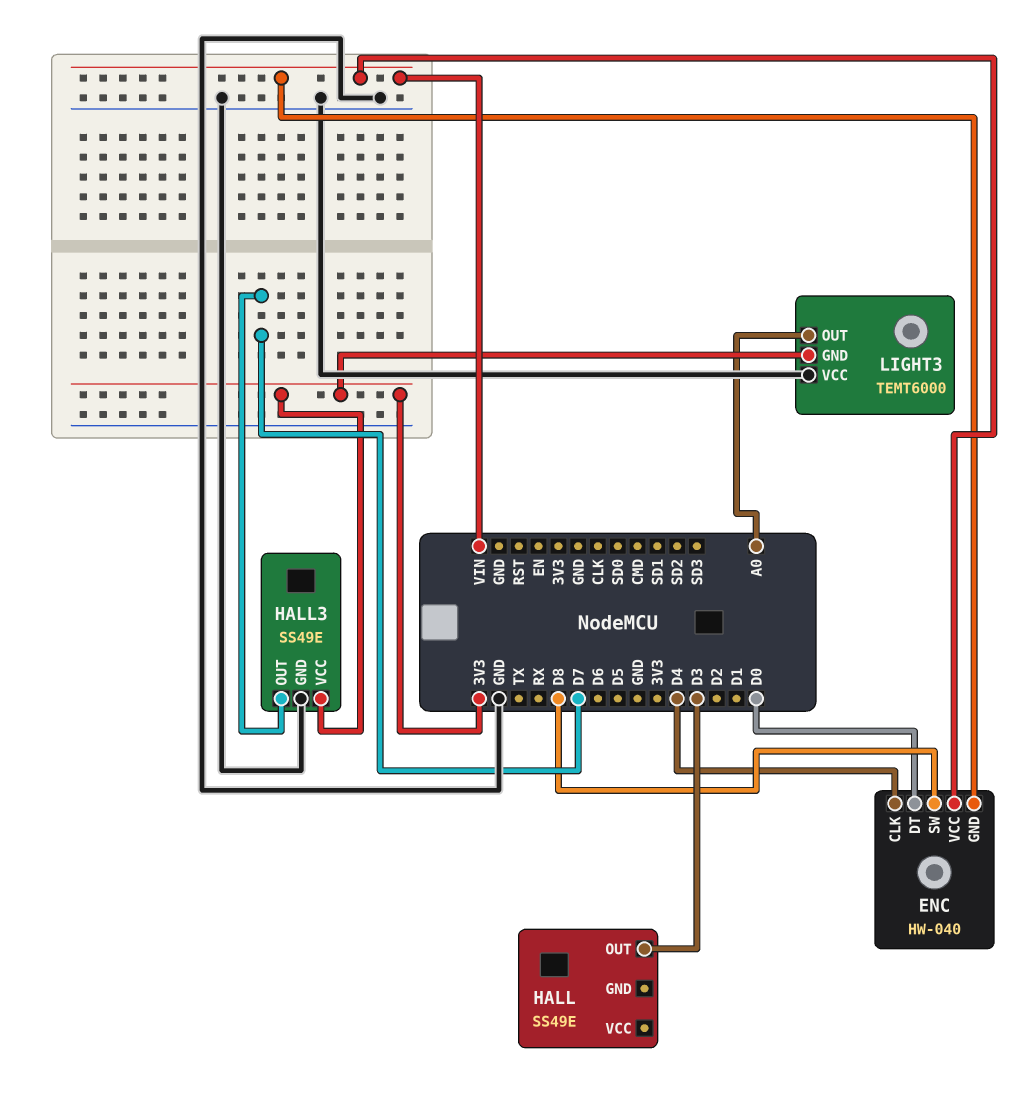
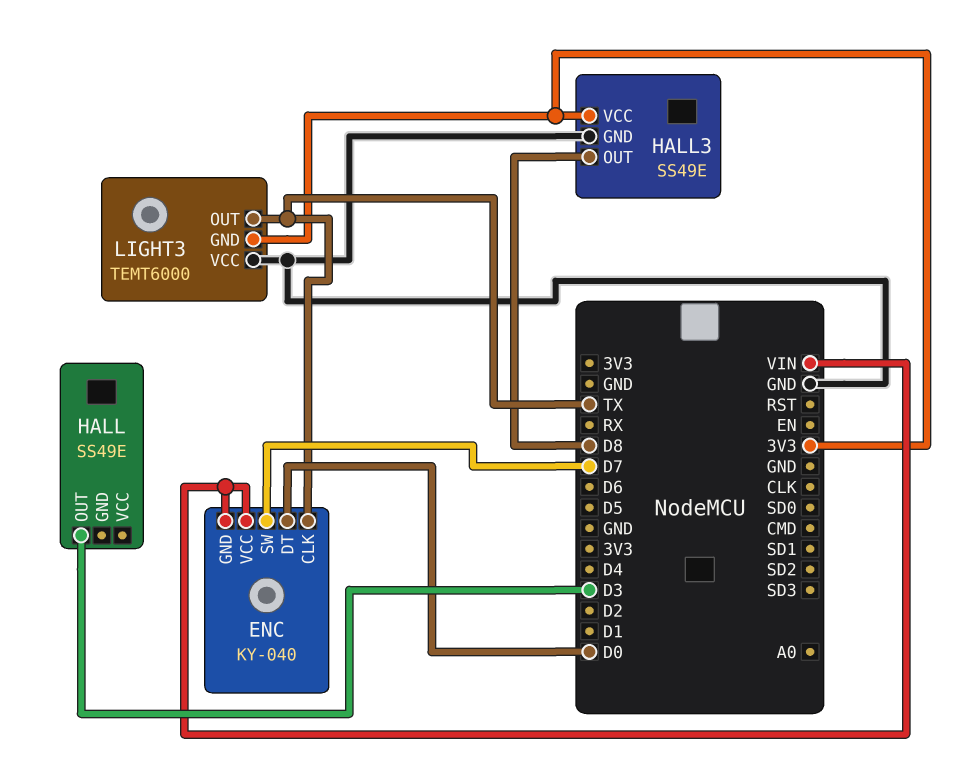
ENC: HW-040 -> KY-040
ENC pin CLK: D4 -> TX
ENC pin SW: D8 -> D7
HALL3 pin OUT: D7 -> D8
LIGHT3 pin OUT: A0 -> TX

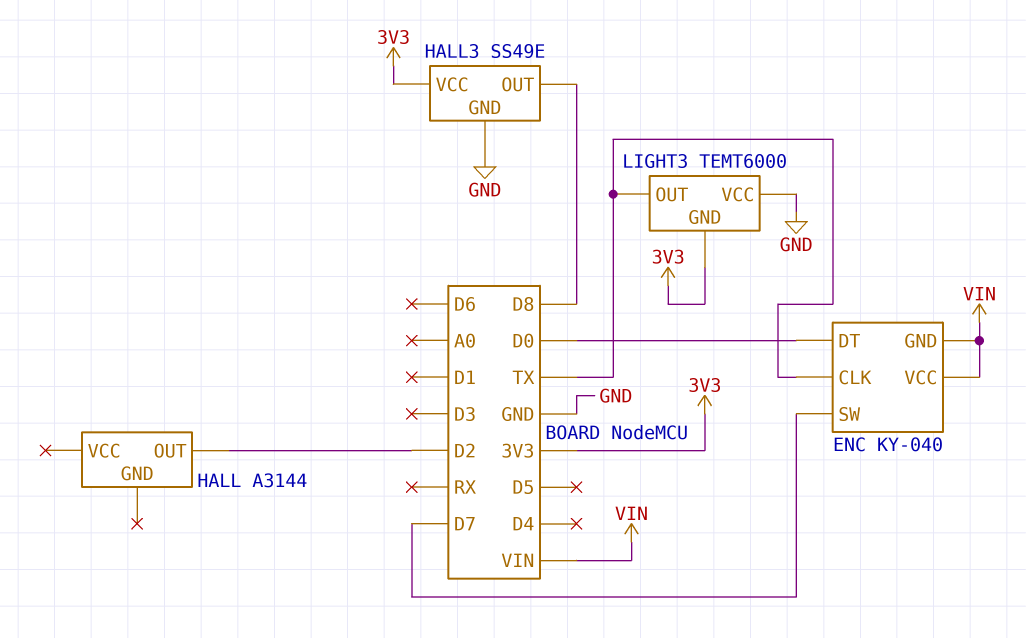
HALL: SS49E -> A3144
HALL pin OUT: D3 -> D2

